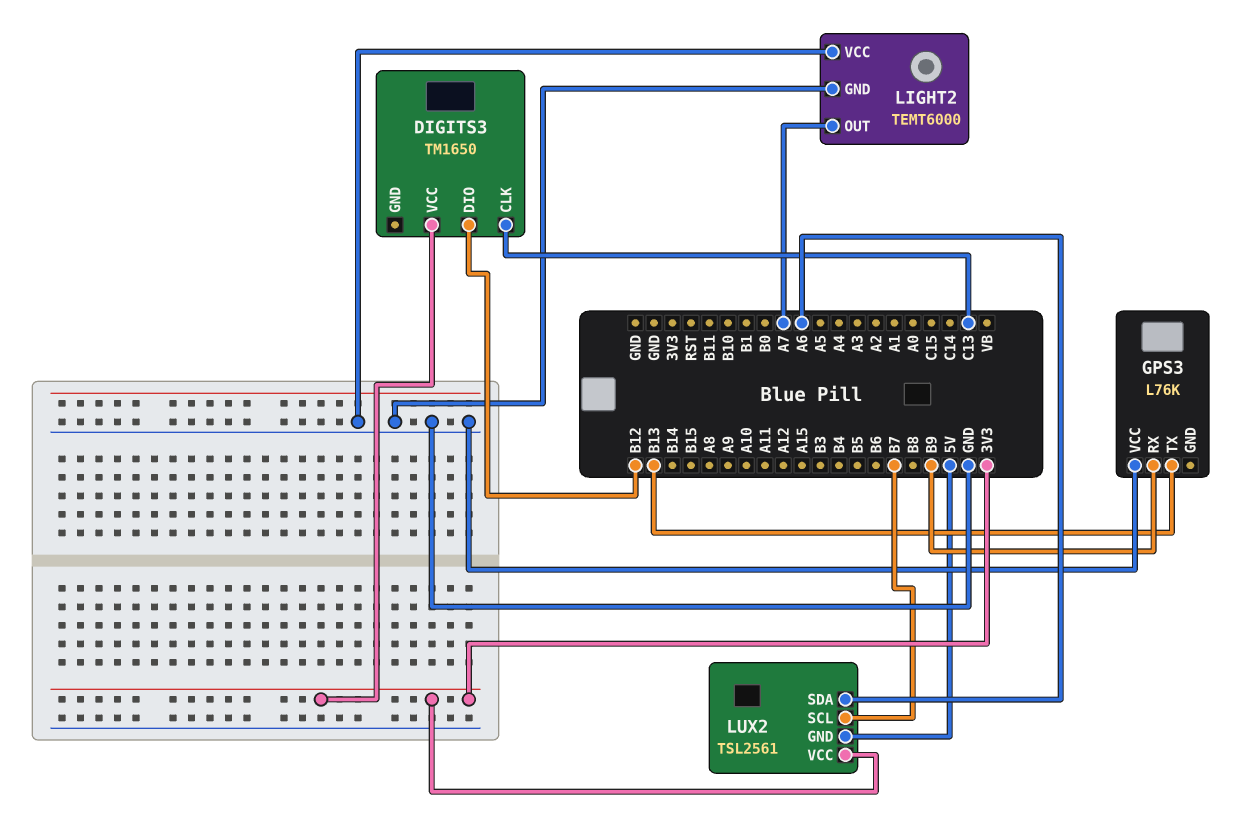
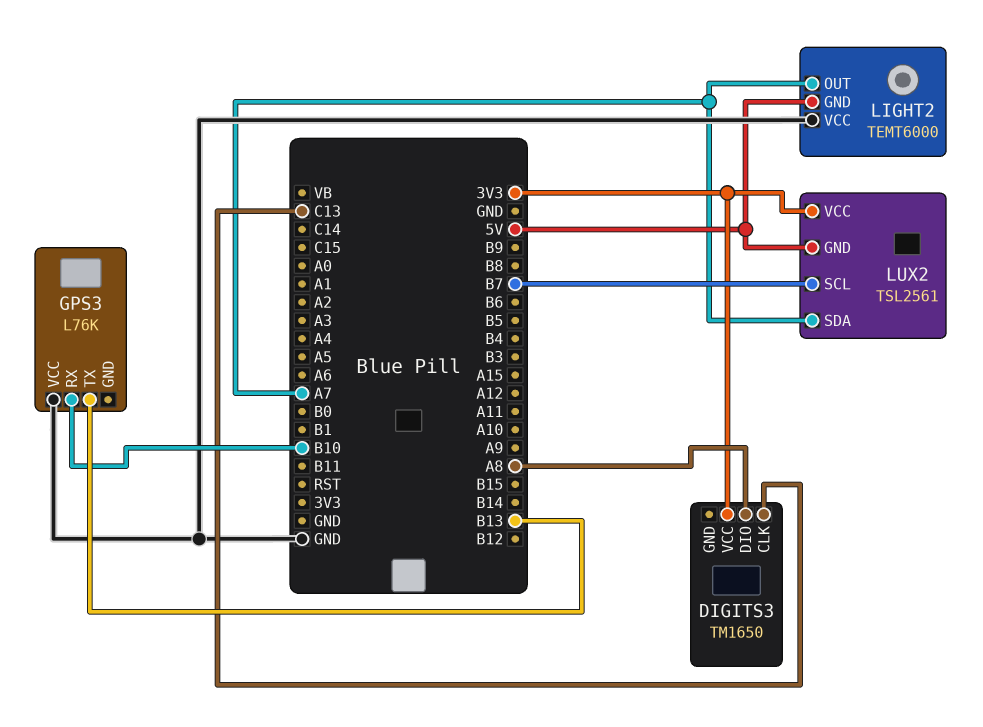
DIGITS3 pin DIO: B12 -> A8
GPS3 pin RX: B9 -> B10
LIGHT2 pin GND: GND -> 5V
LUX2 pin SDA: A6 -> A7

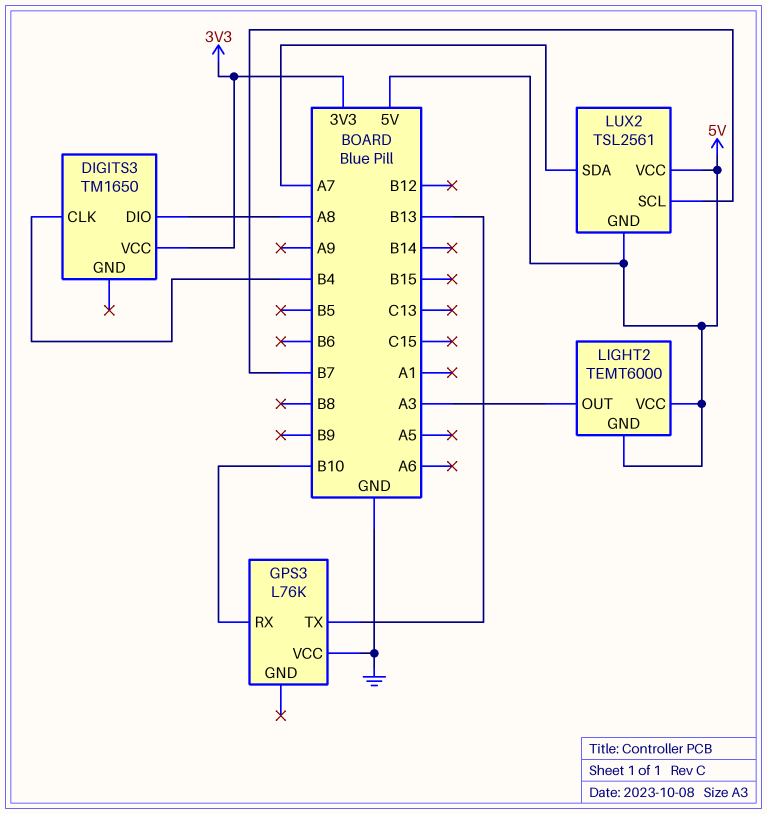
DIGITS3 pin CLK: C13 -> B4
LIGHT2 pin OUT: A7 -> A3
LIGHT2 pin VCC: GND -> 5V
LUX2 pin VCC: 3V3 -> 5V

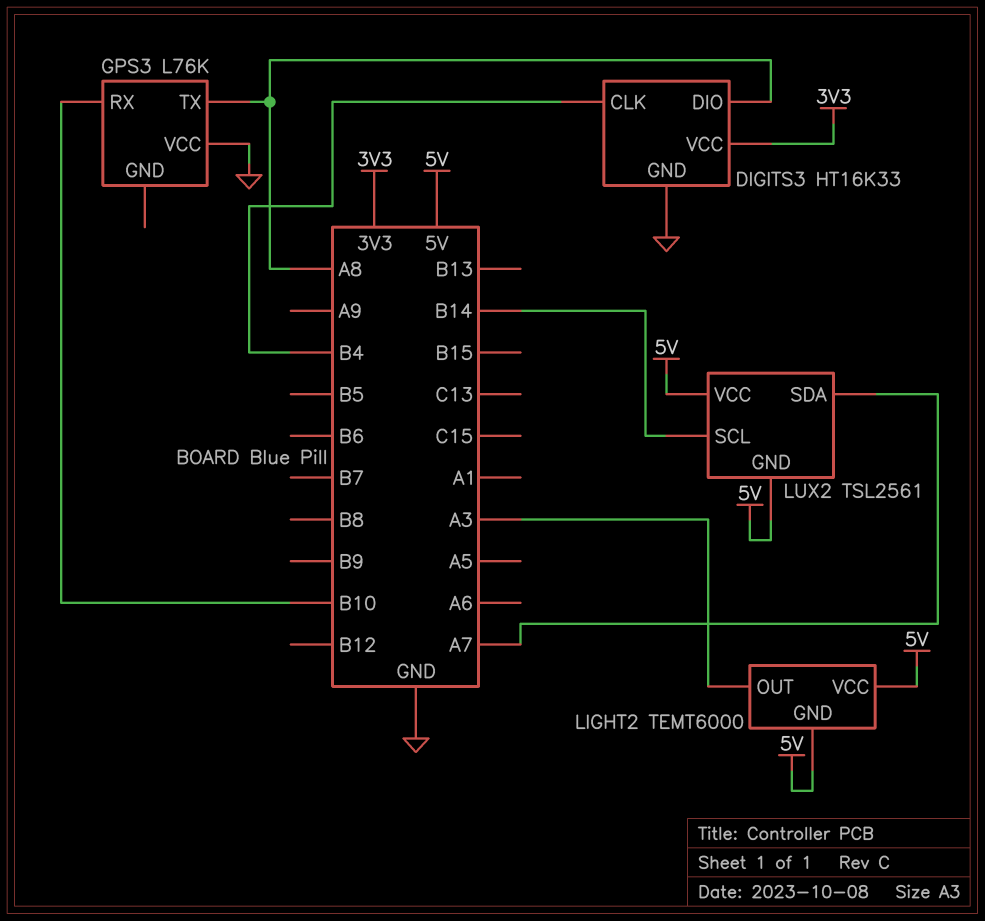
DIGITS3: TM1650 -> HT16K33
DIGITS3 pin GND: none -> GND
GPS3 pin TX: B13 -> A8
LUX2 pin SCL: B7 -> B14

